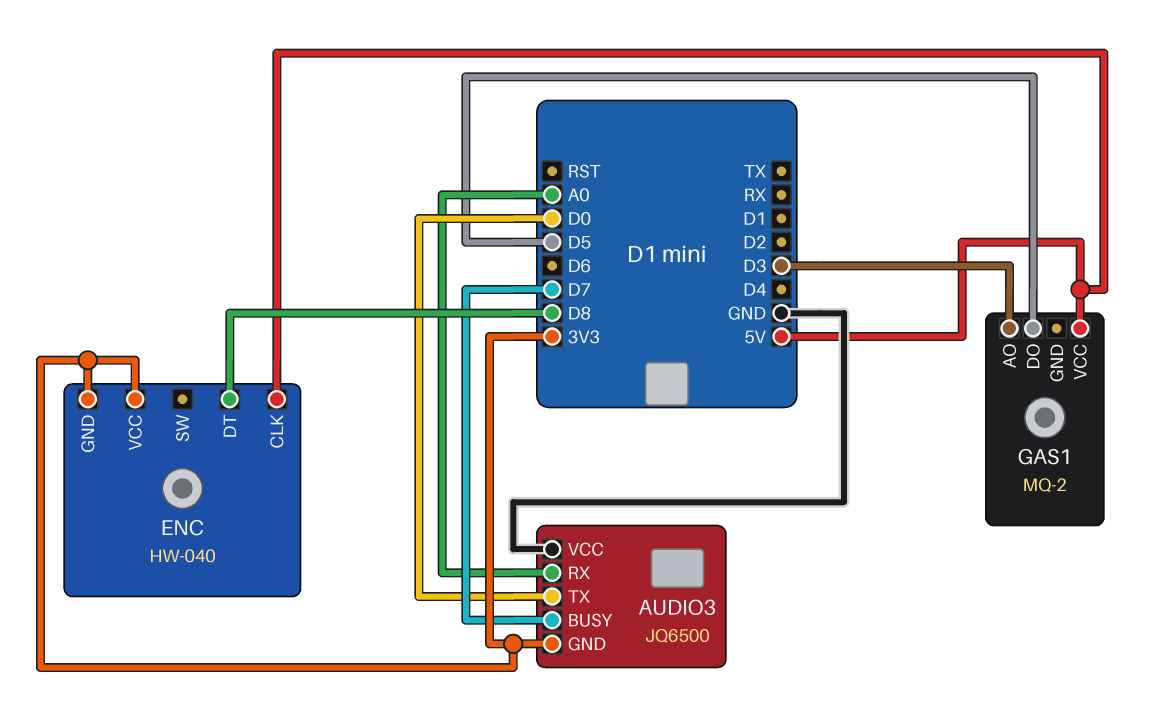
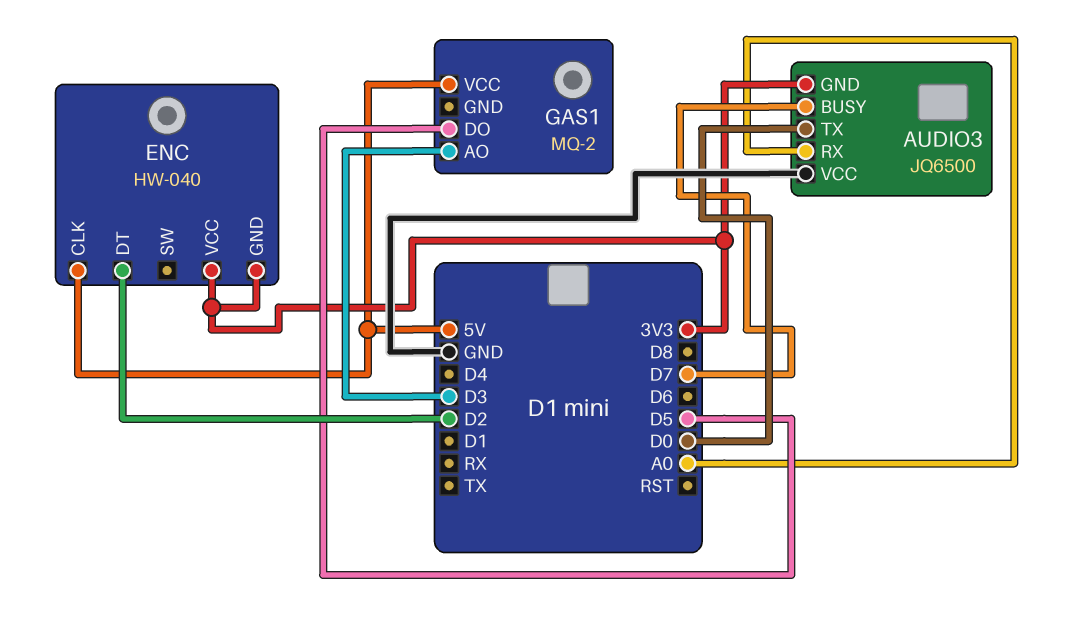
ENC pin DT: D8 -> D2

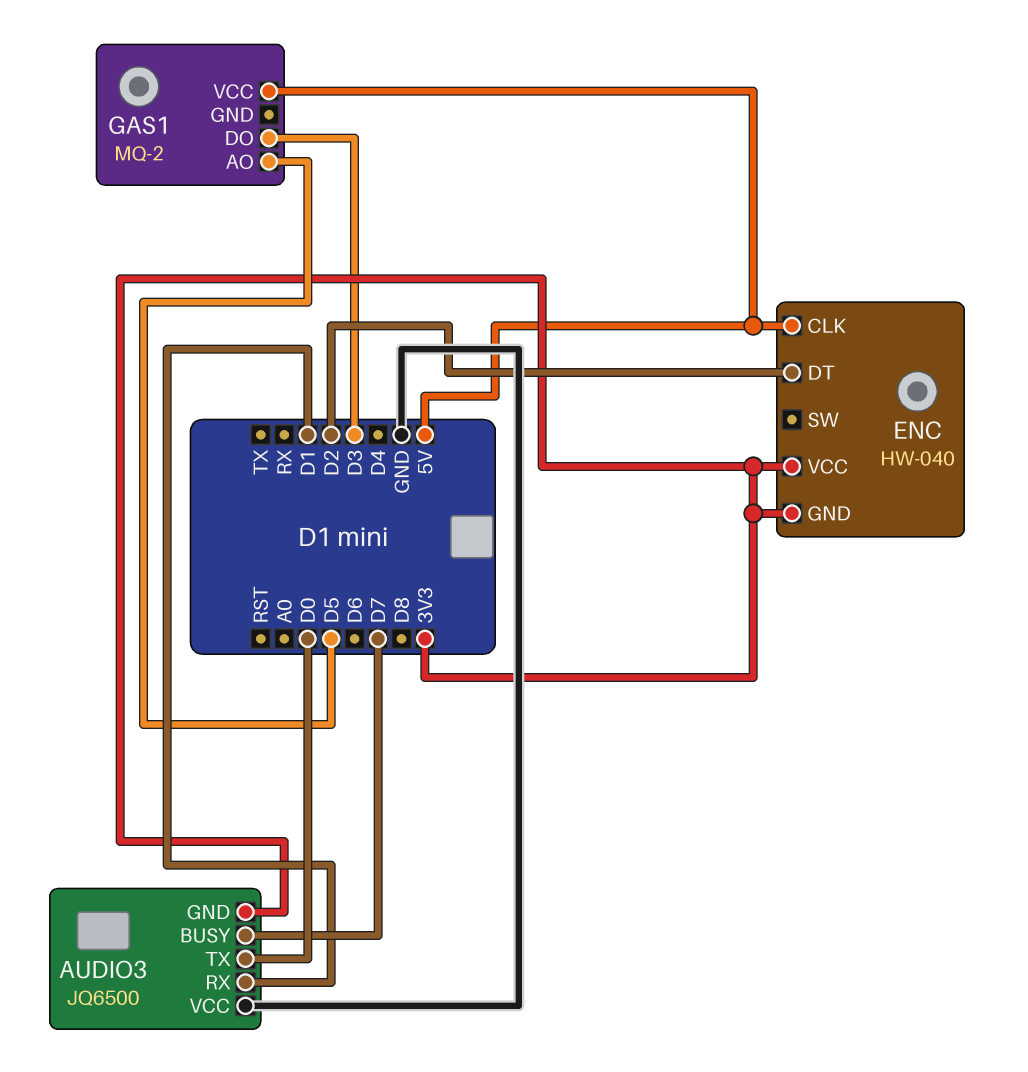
AUDIO3 pin RX: A0 -> D1
GAS1 pin AO: D3 -> D5
GAS1 pin DO: D5 -> D3

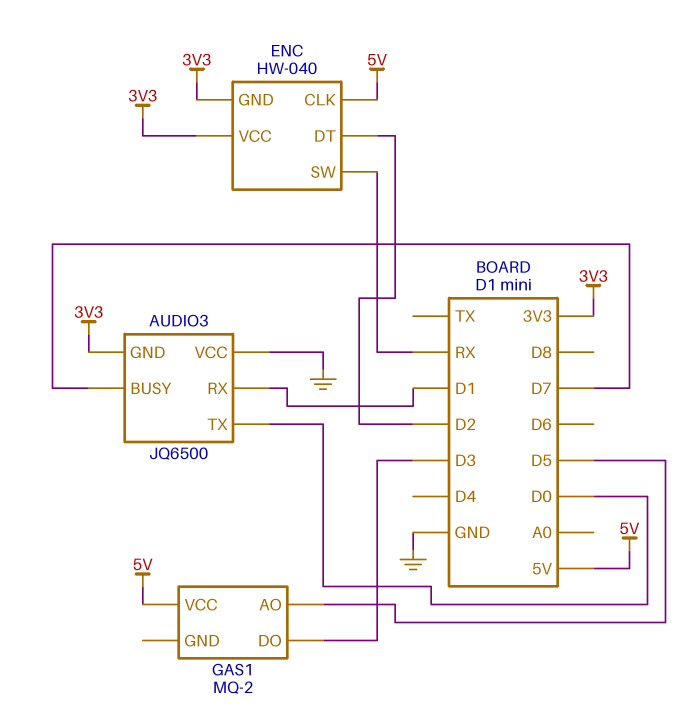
ENC pin SW: none -> RX

